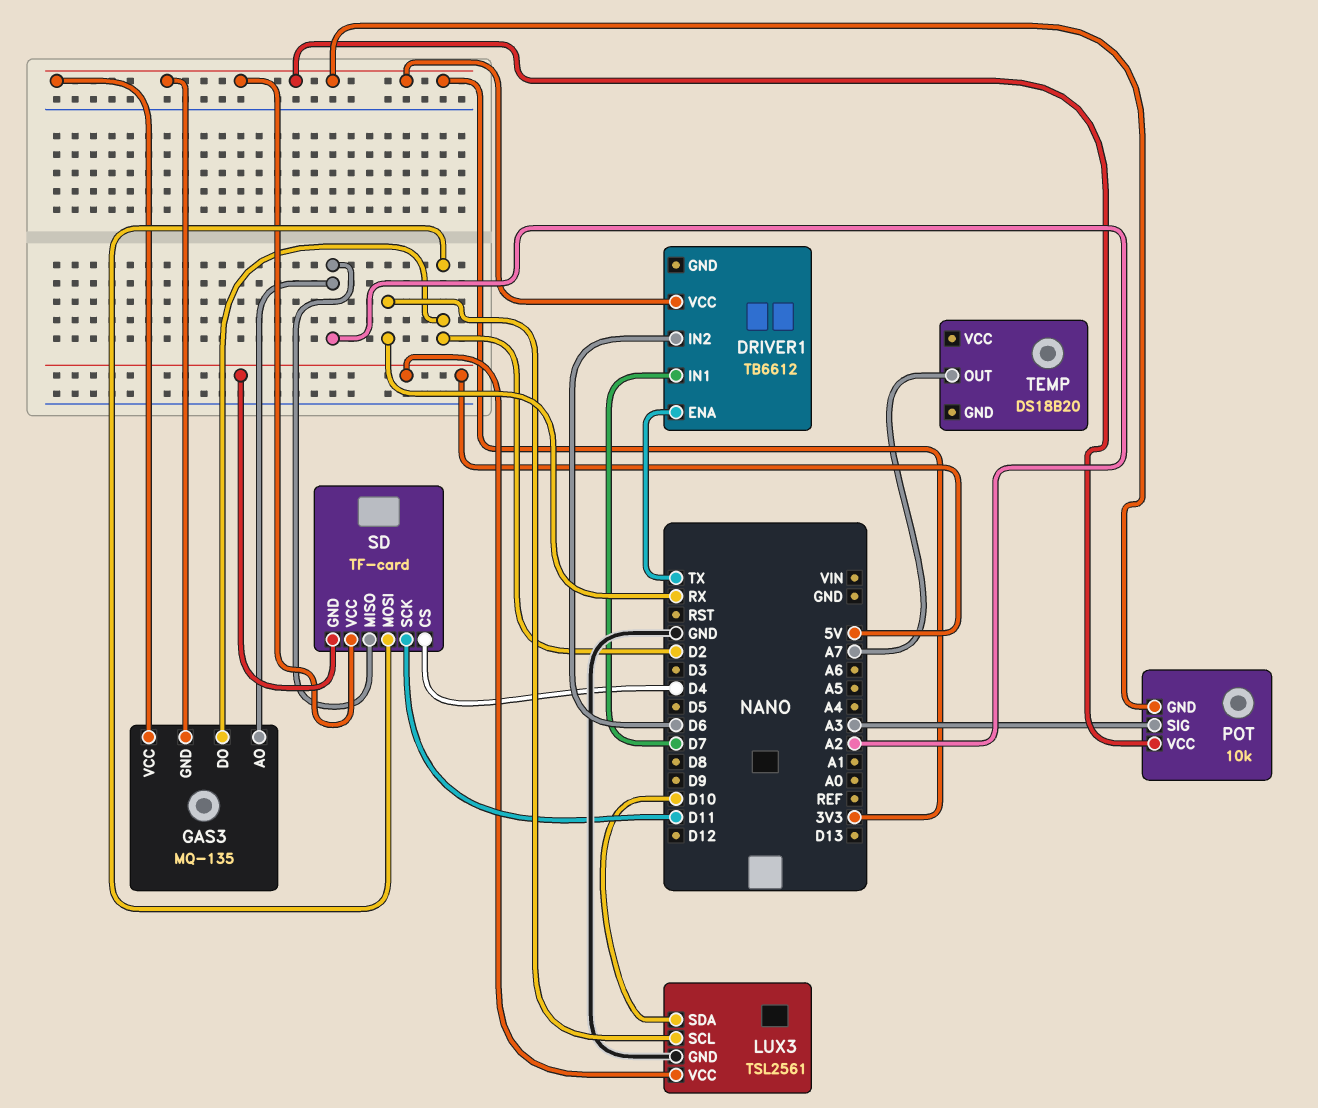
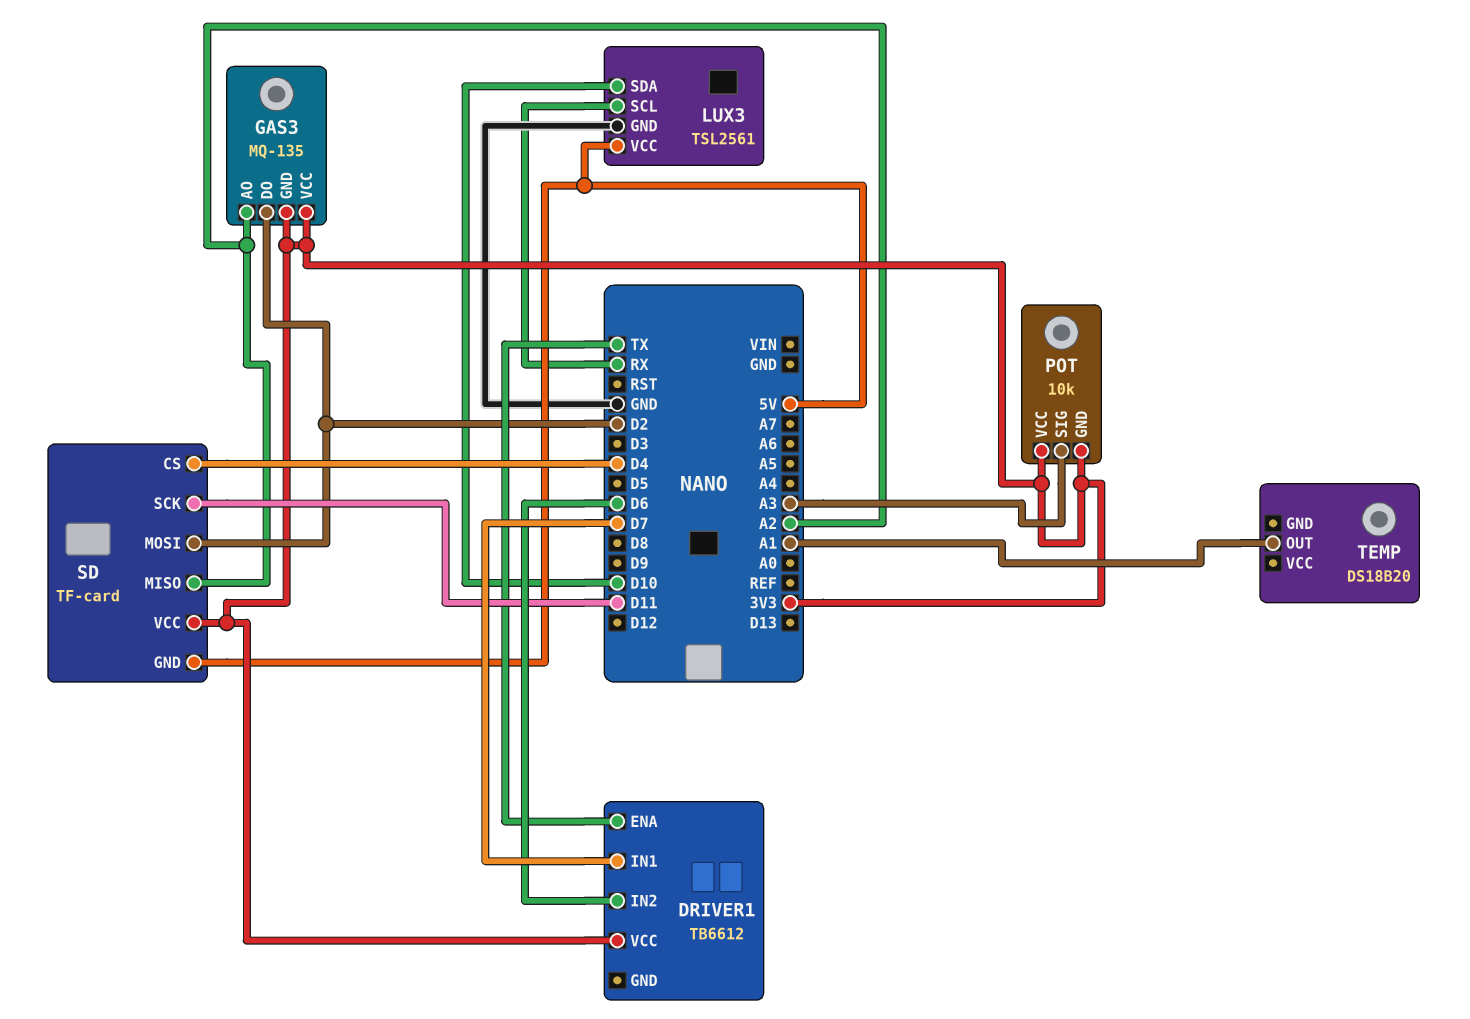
TEMP pin OUT: A7 -> A1

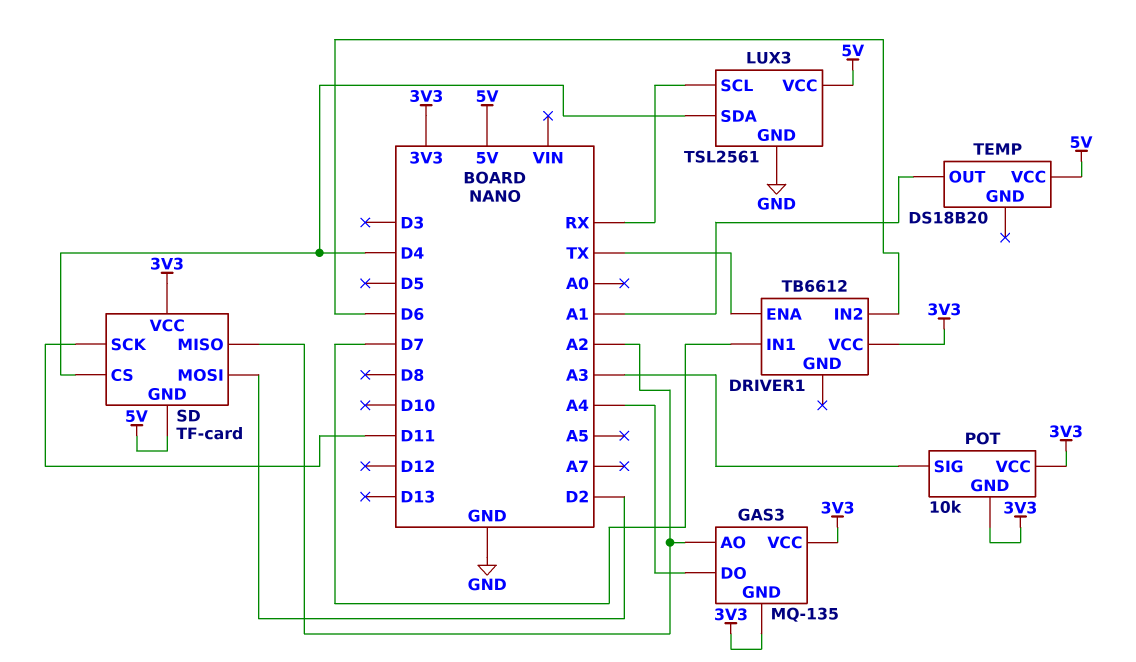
GAS3 pin DO: D2 -> A4
LUX3 pin SDA: D10 -> D4
TEMP pin VCC: none -> 5V

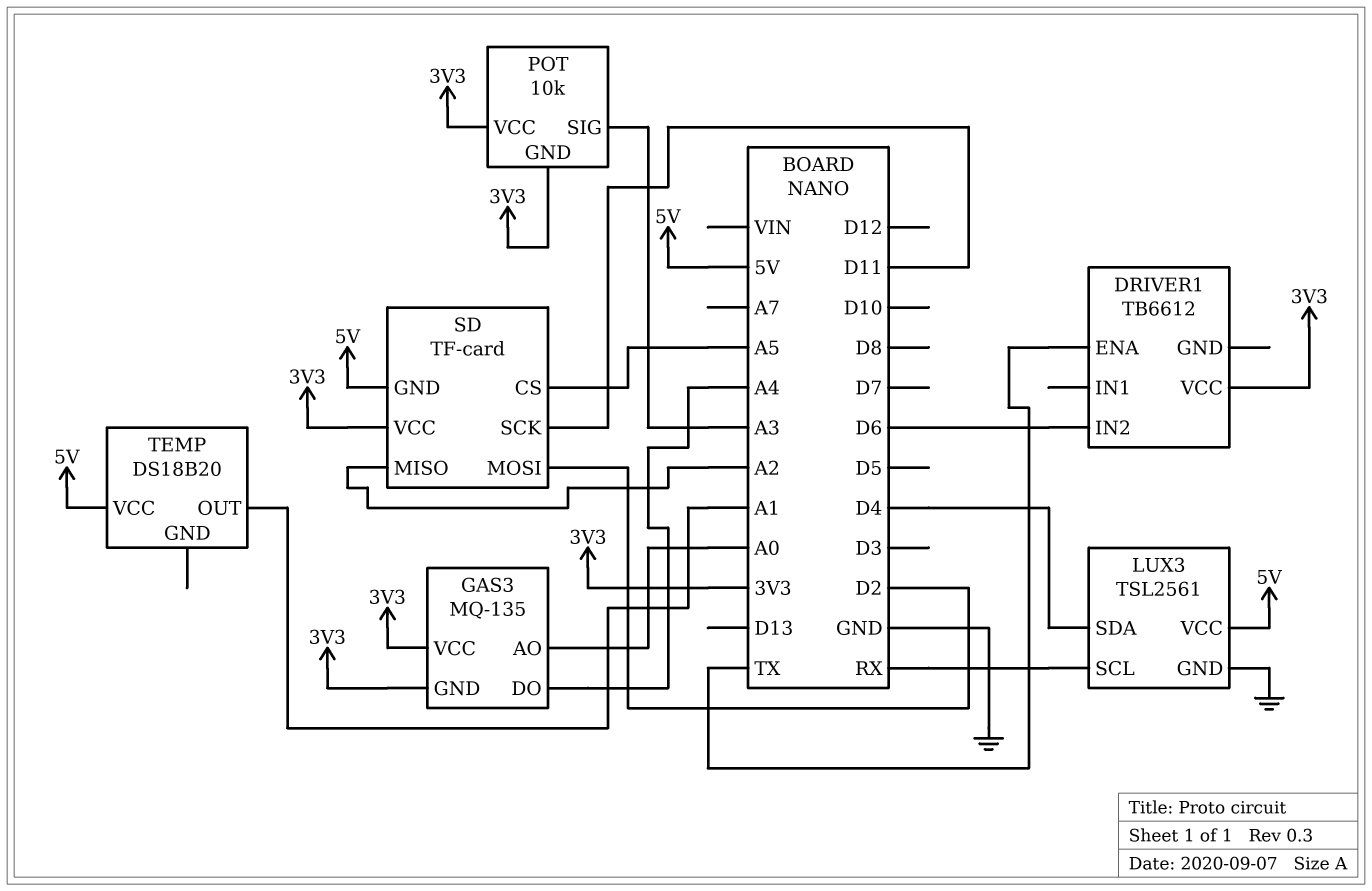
DRIVER1 pin IN1: D7 -> none
GAS3 pin AO: A2 -> A0
SD pin CS: D4 -> A5

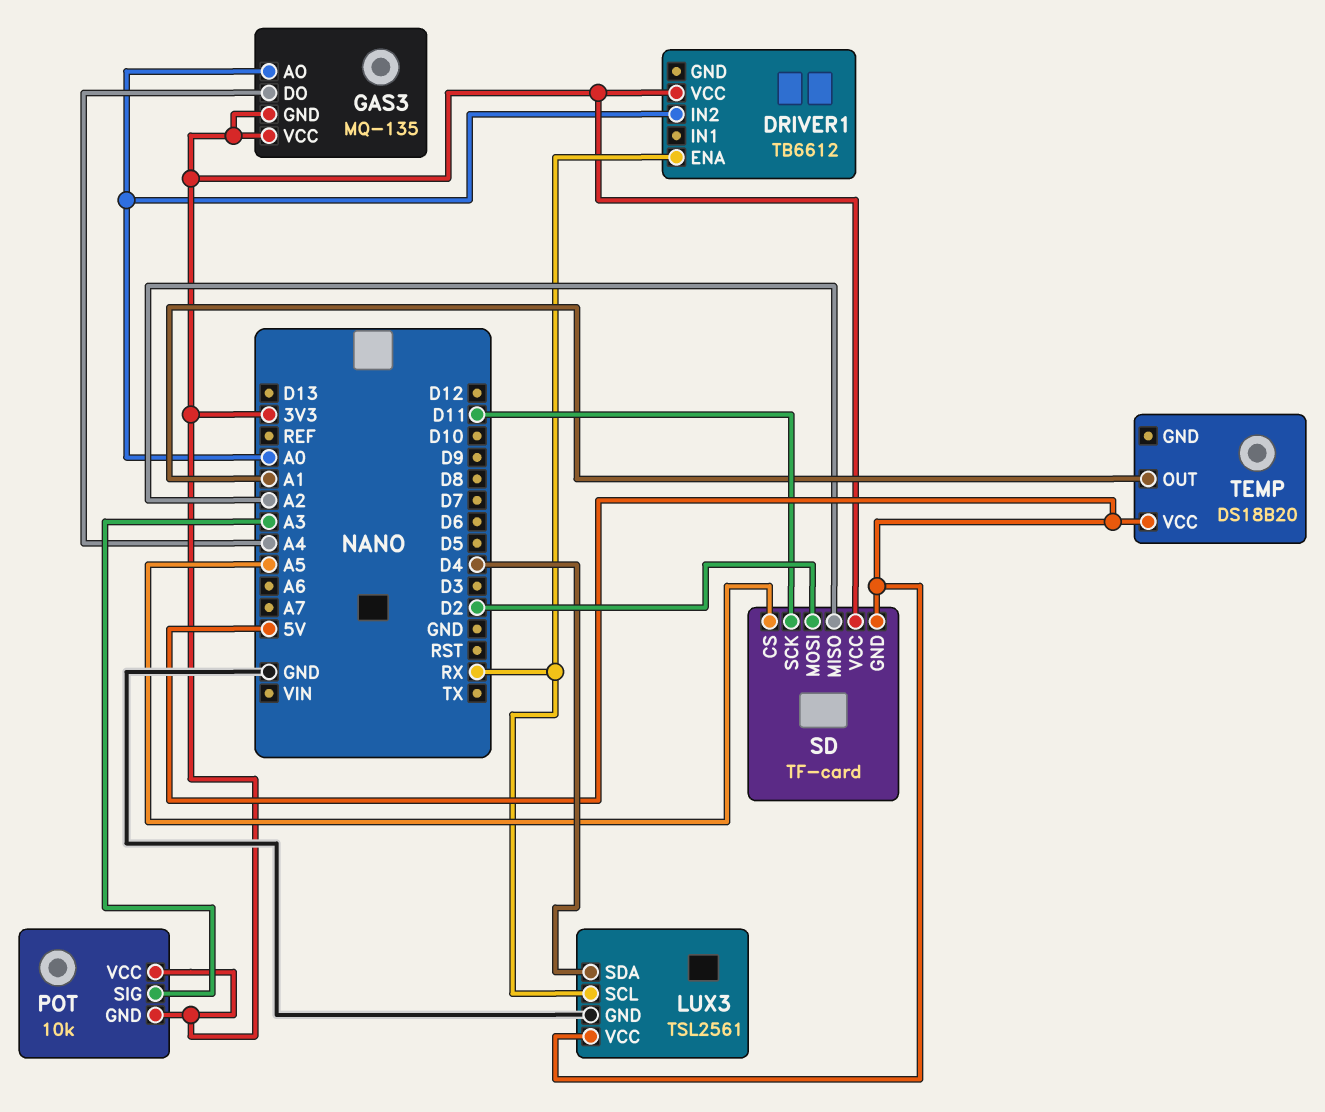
DRIVER1 pin ENA: TX -> RX
DRIVER1 pin IN2: D6 -> A0

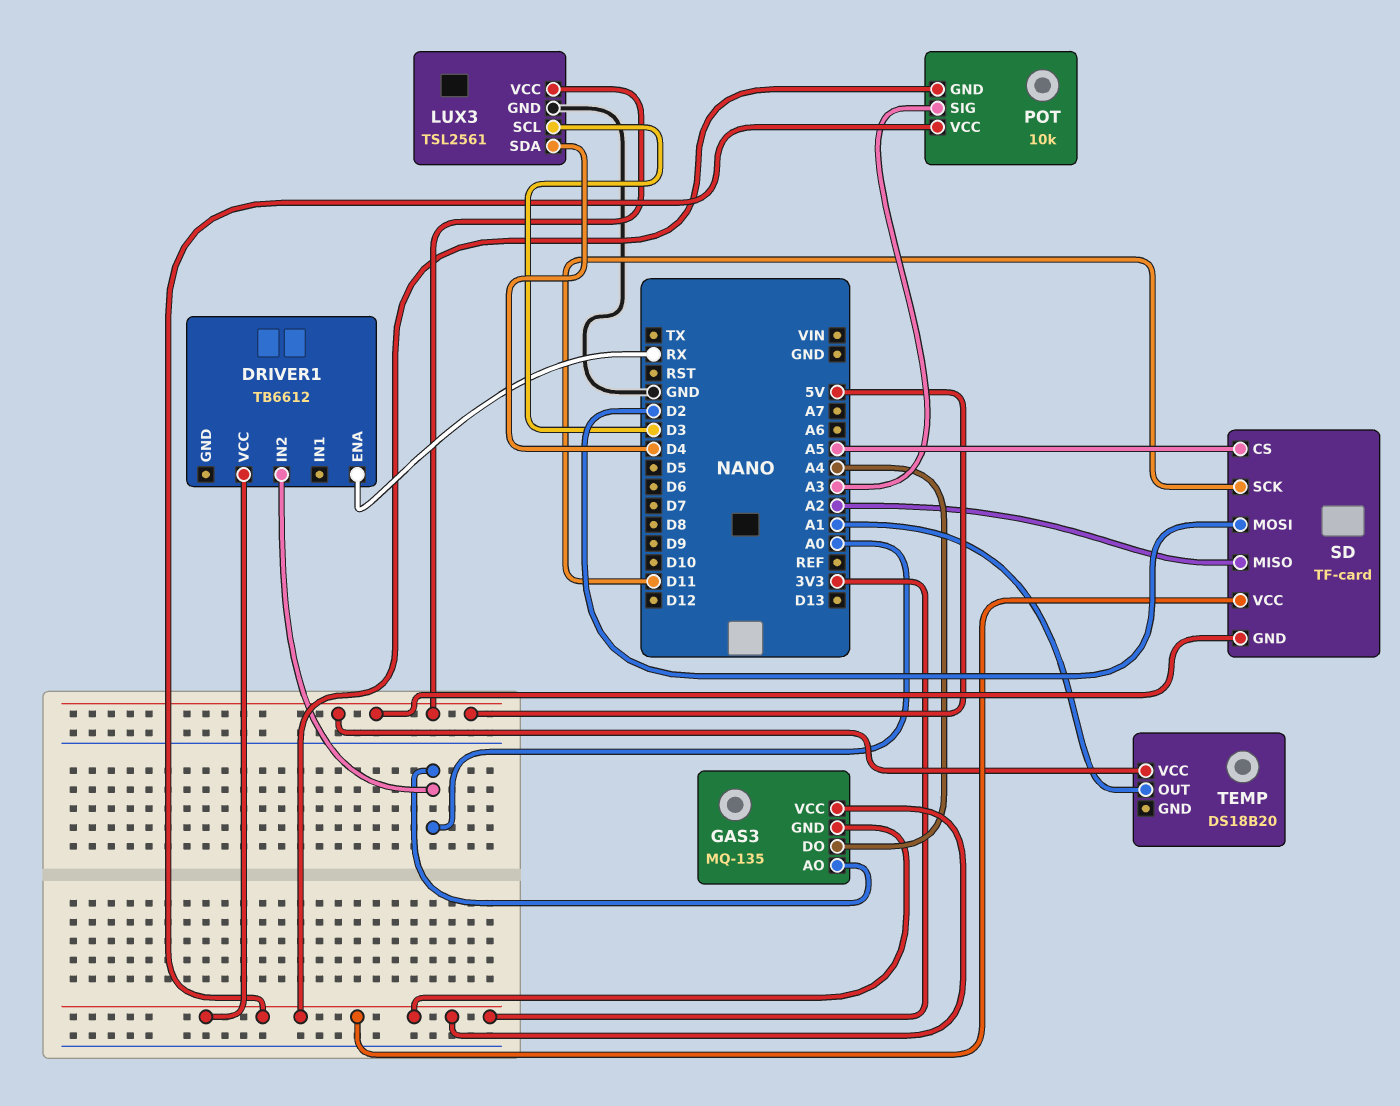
LUX3 pin SCL: RX -> D3

